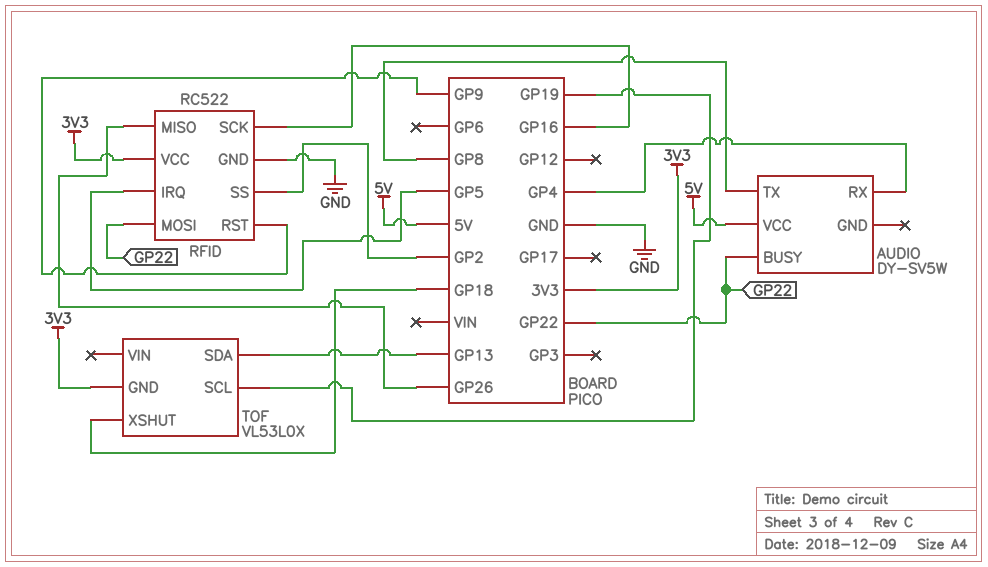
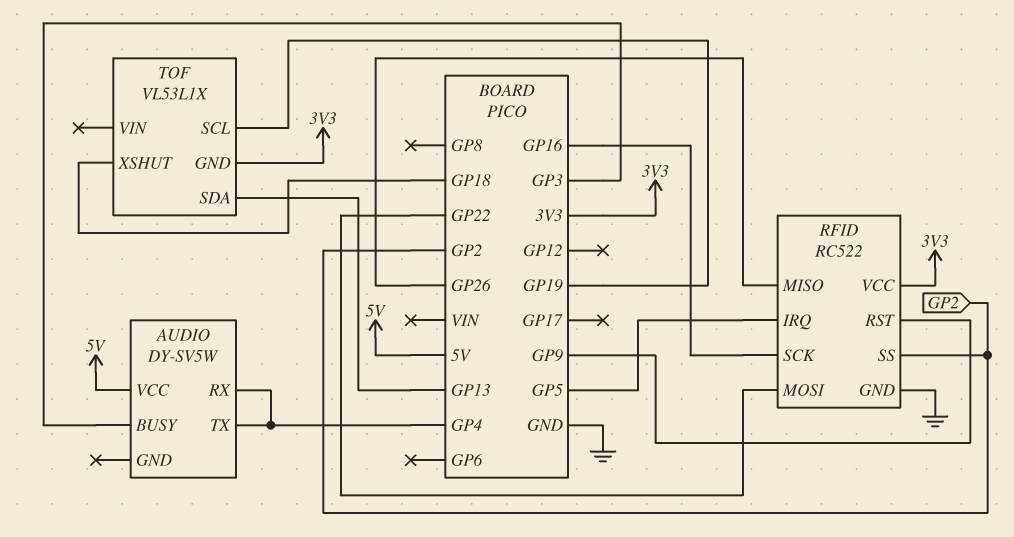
AUDIO pin BUSY: GP22 -> GP3
AUDIO pin TX: GP8 -> GP4
TOF: VL53L0X -> VL53L1X

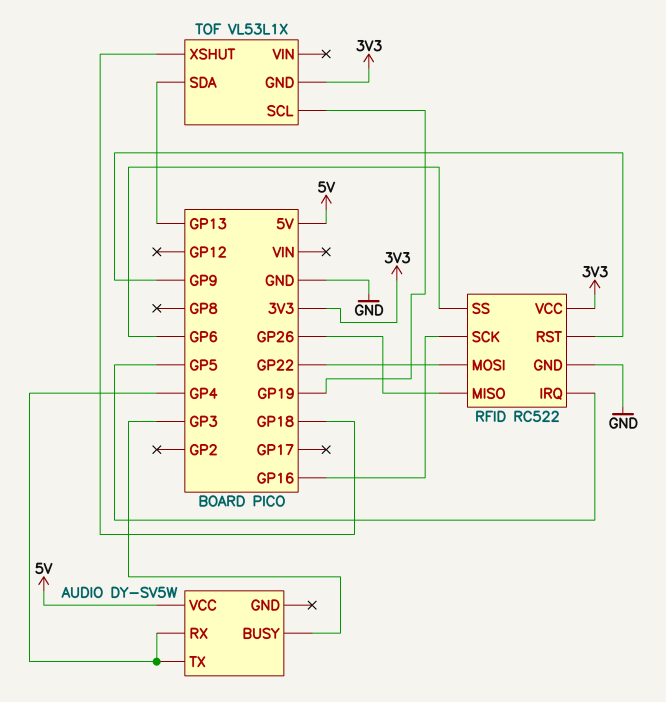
RFID pin SS: GP2 -> GP6

